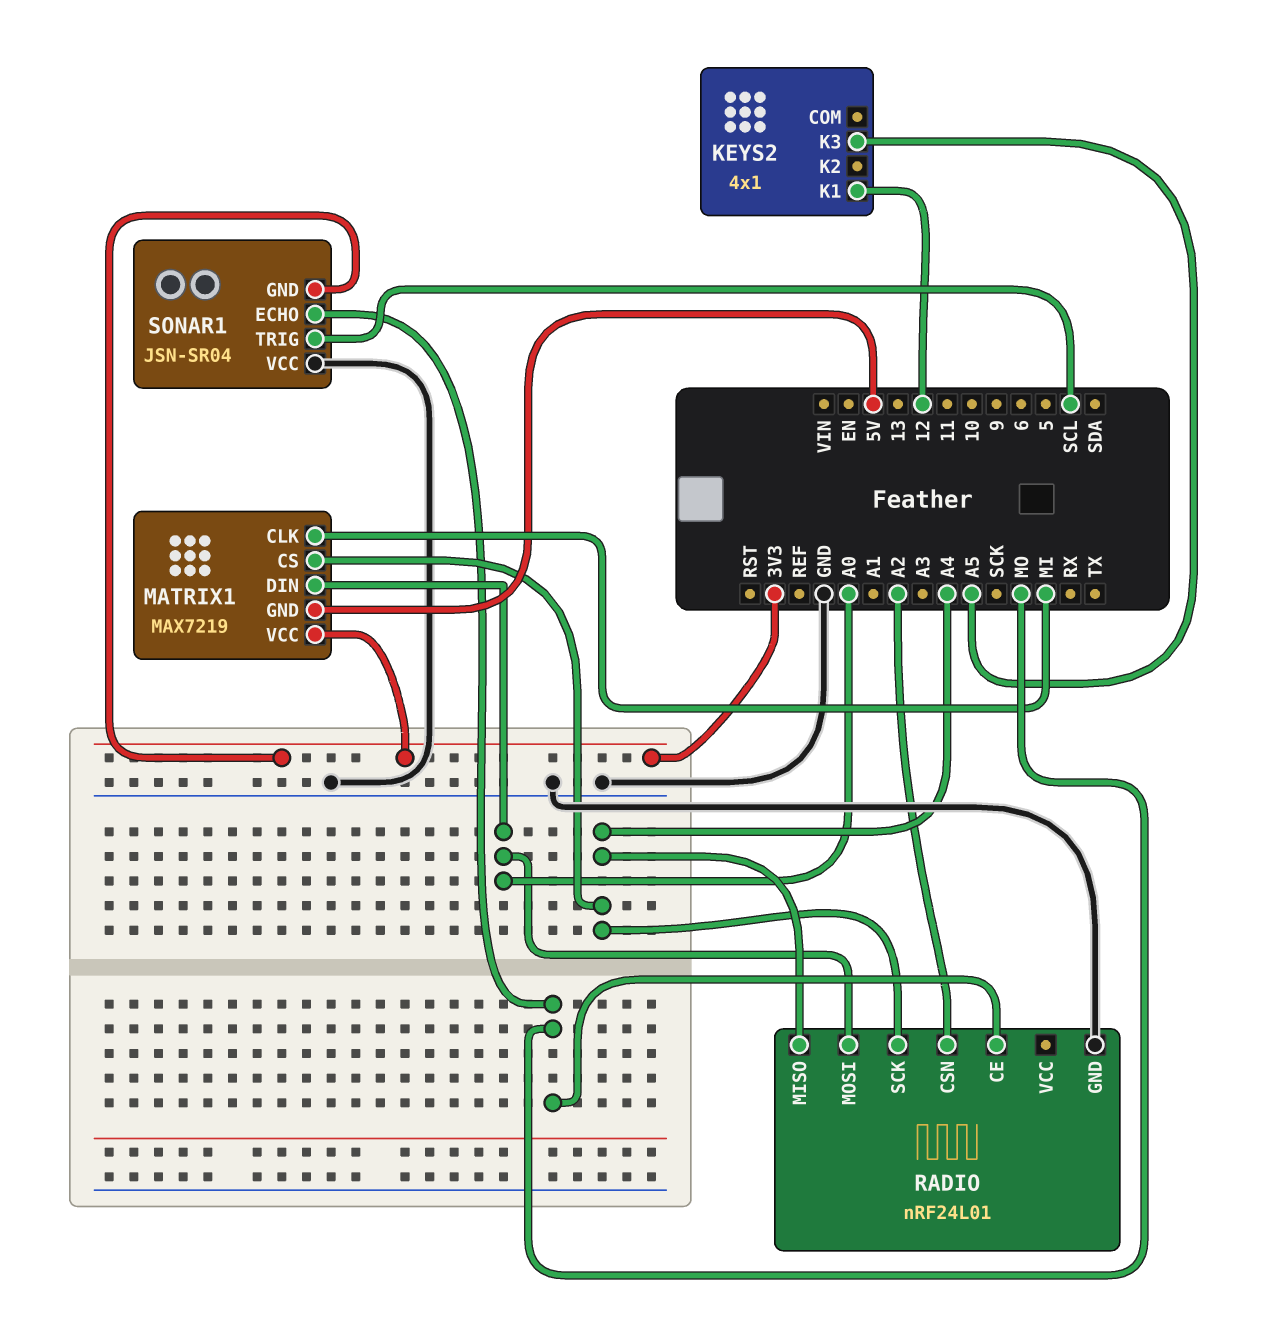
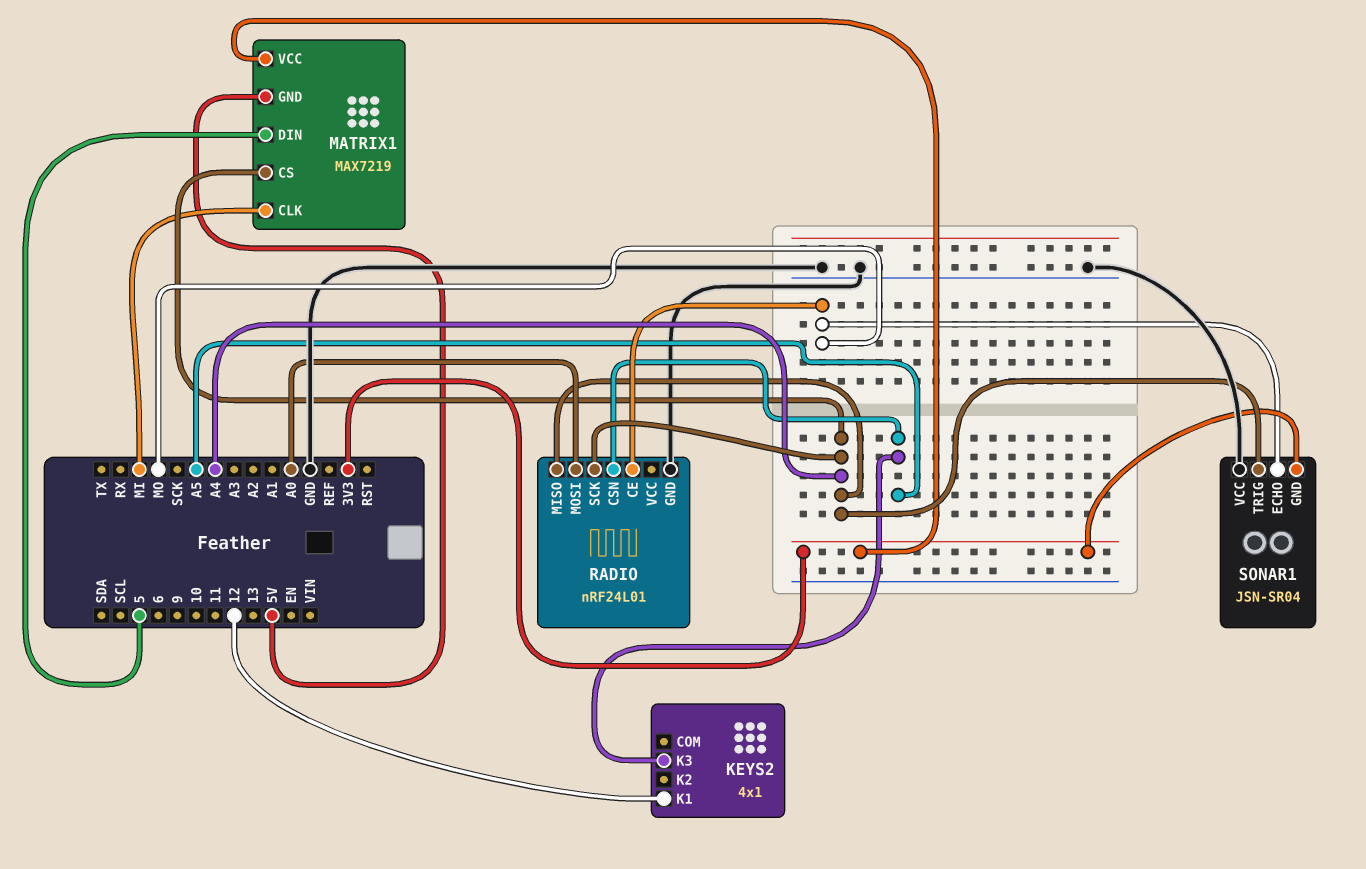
MATRIX1 pin DIN: A0 -> 5
RADIO pin CSN: A2 -> A5
SONAR1 pin TRIG: SCL -> A4

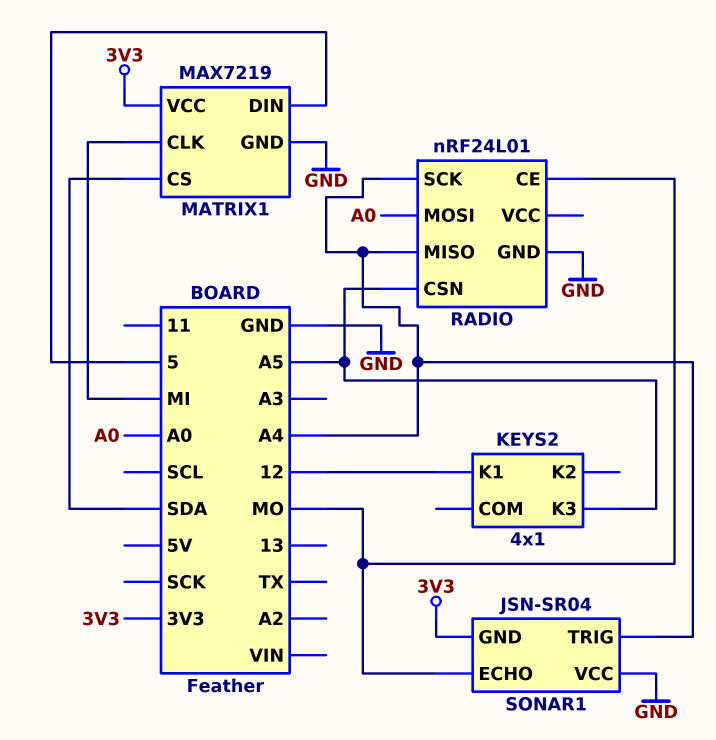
MATRIX1 pin CS: A4 -> SDA
MATRIX1 pin GND: 5V -> GND

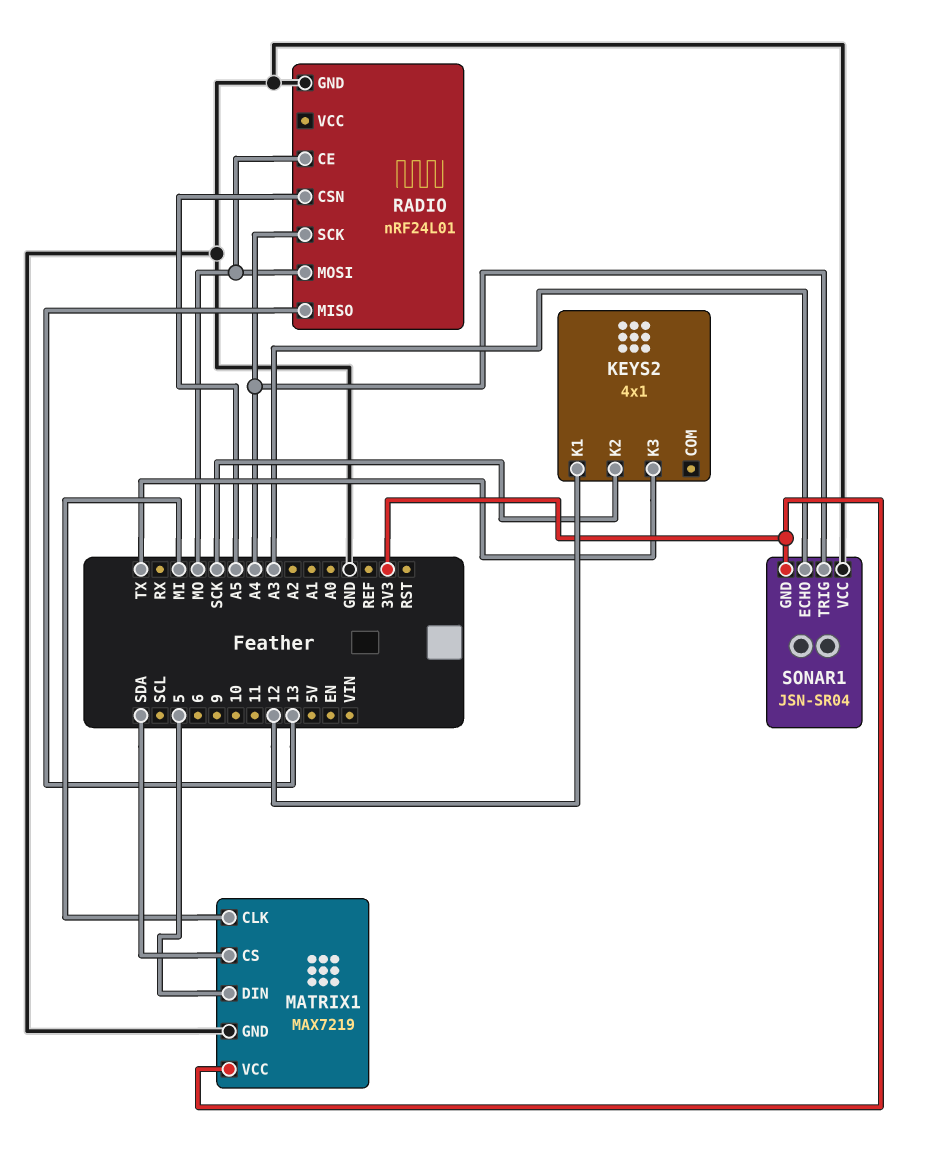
KEYS2 pin K2: none -> SCK
KEYS2 pin K3: A5 -> TX
RADIO pin MISO: A4 -> 13
RADIO pin MOSI: A0 -> MO
SONAR1 pin ECHO: MO -> A3

